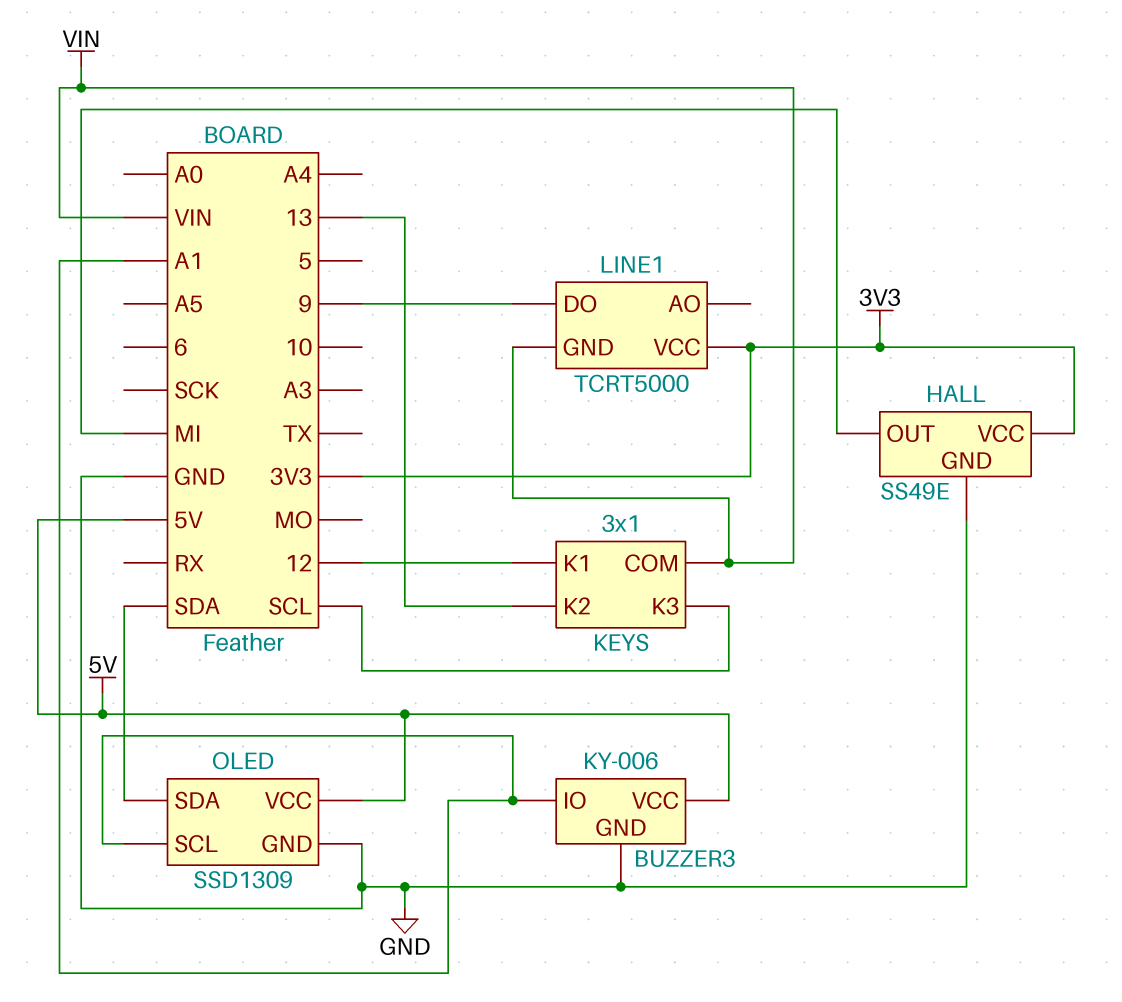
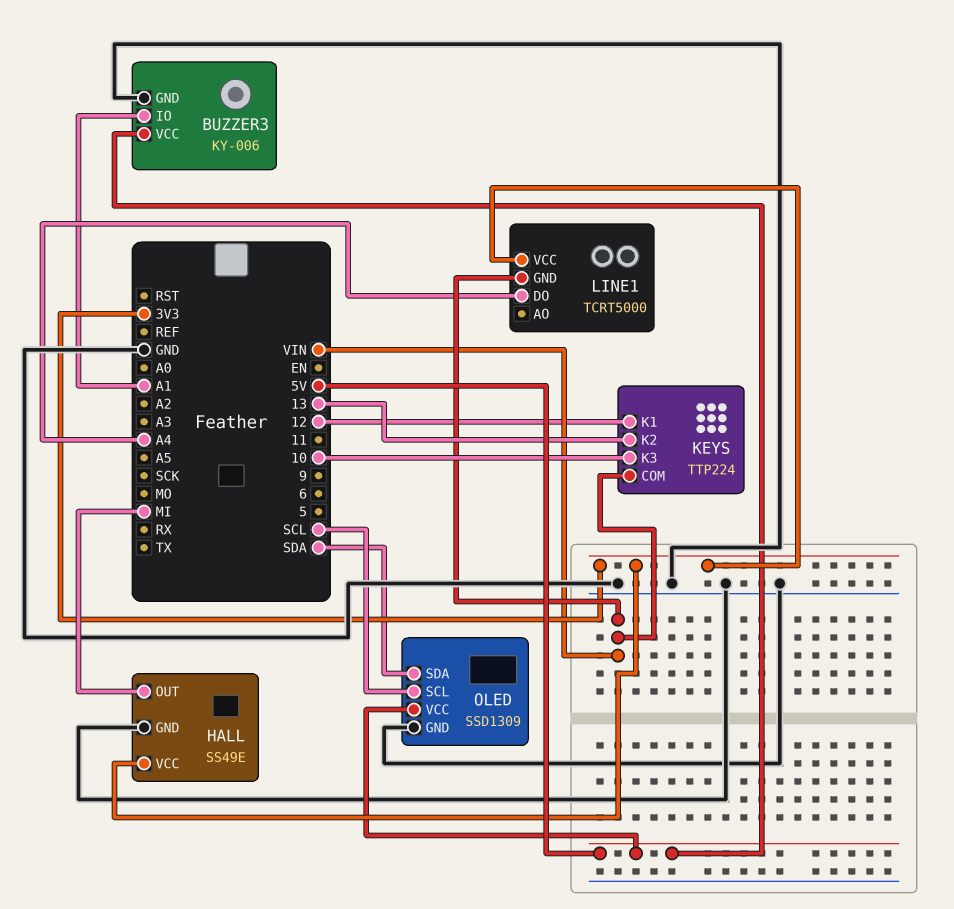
KEYS: 3x1 -> TTP224
KEYS pin K3: SCL -> 10
LINE1 pin DO: 9 -> A4
OLED pin SCL: A1 -> SCL

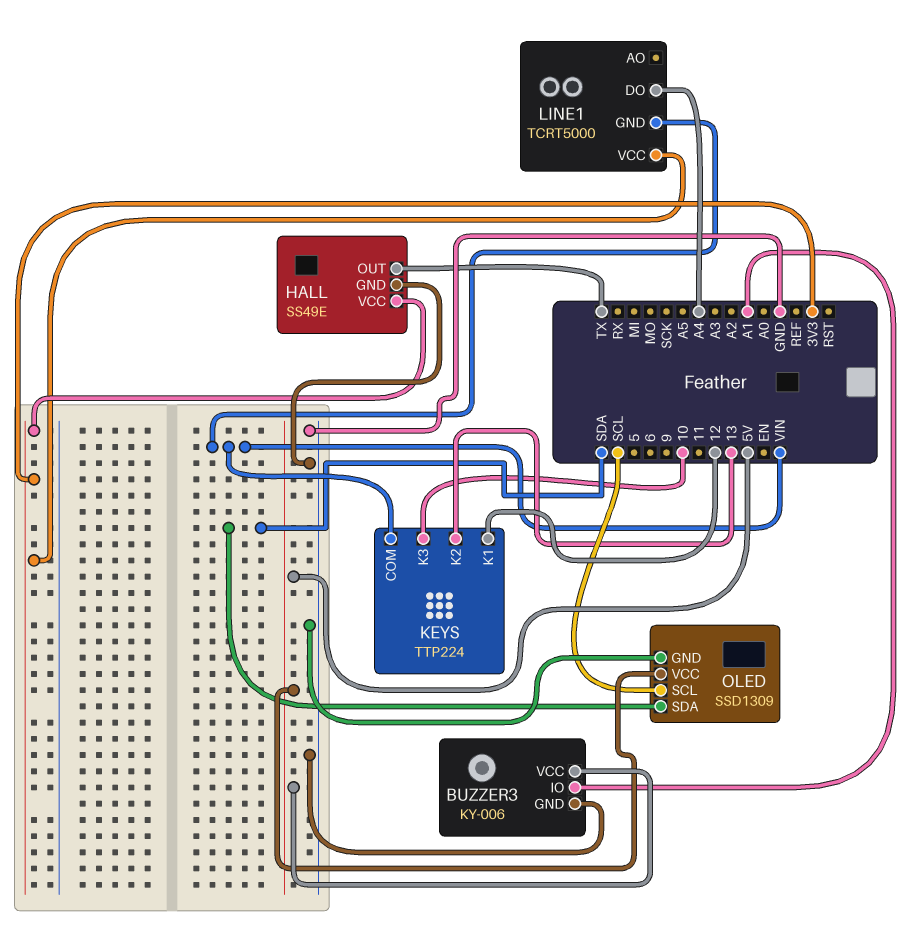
HALL pin OUT: MI -> TX

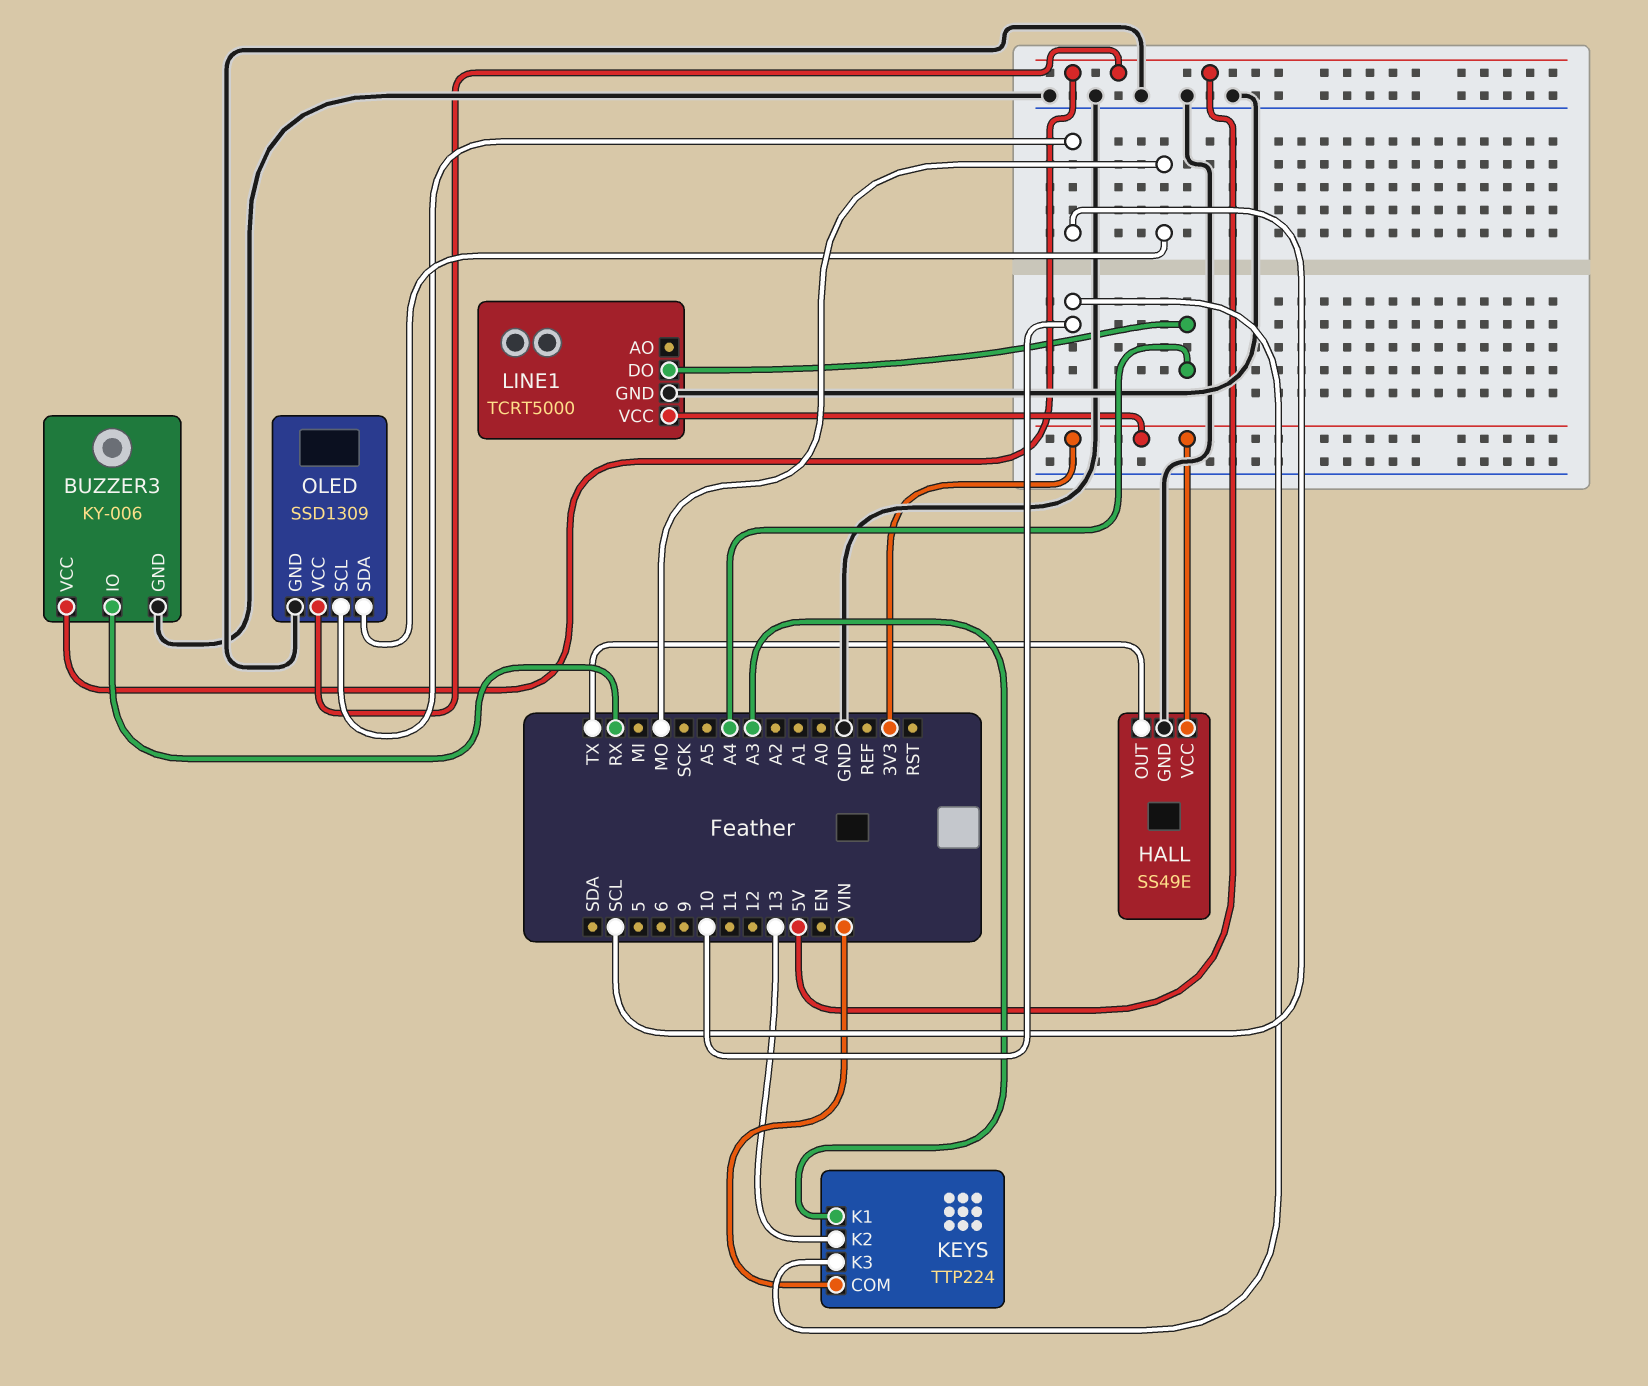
BUZZER3 pin IO: A1 -> RX
KEYS pin K1: 12 -> A3
LINE1 pin GND: VIN -> GND
OLED pin SDA: SDA -> MO

